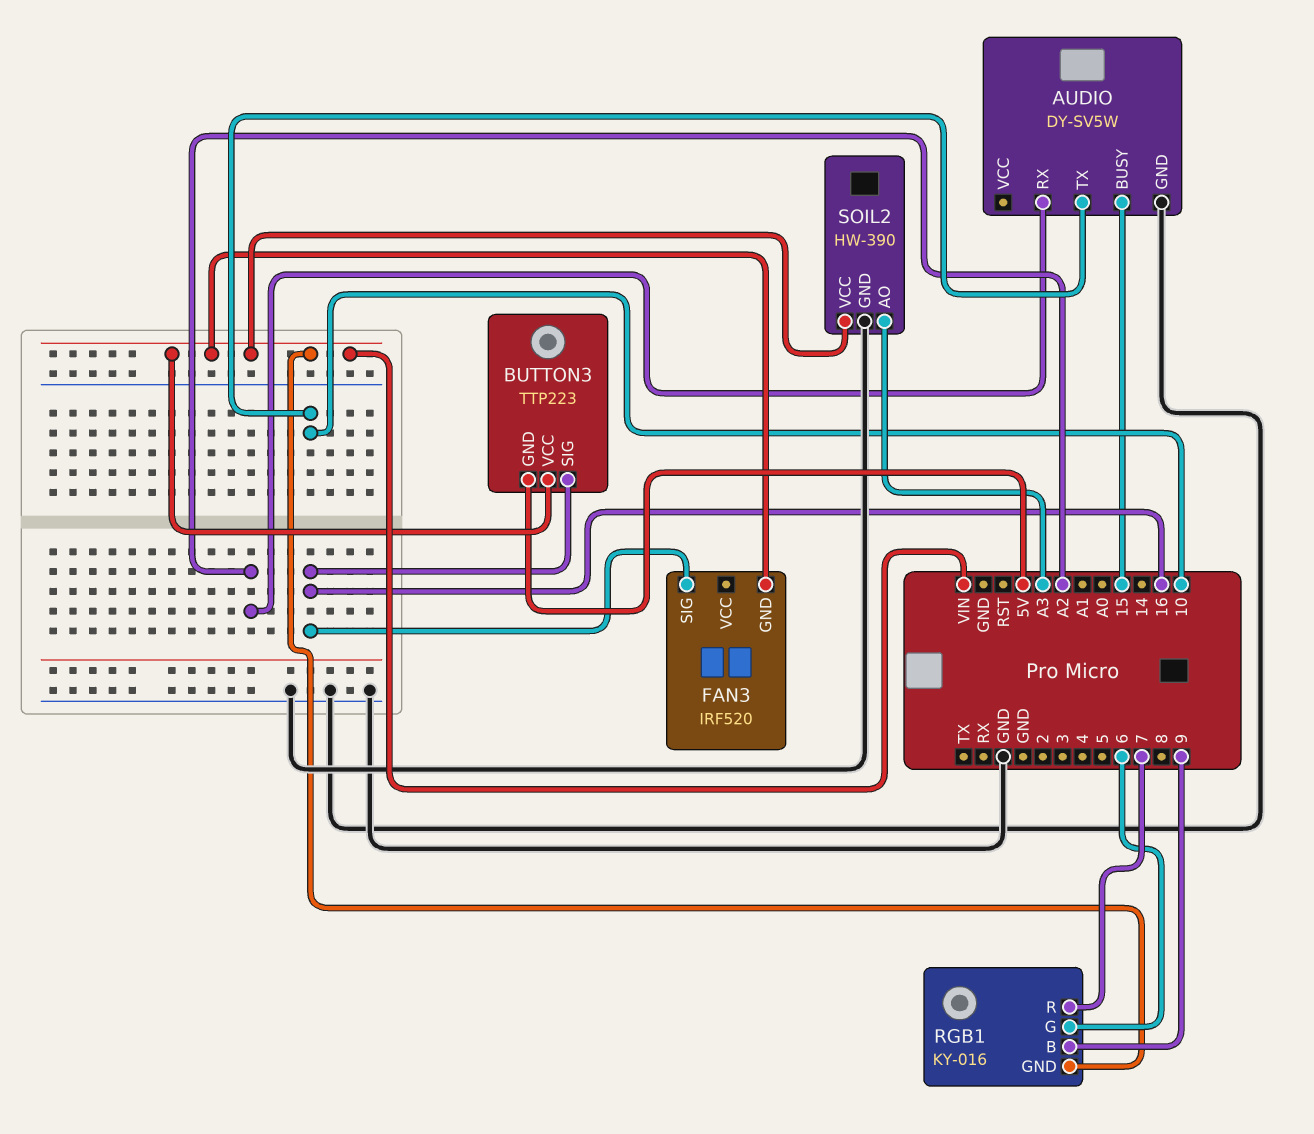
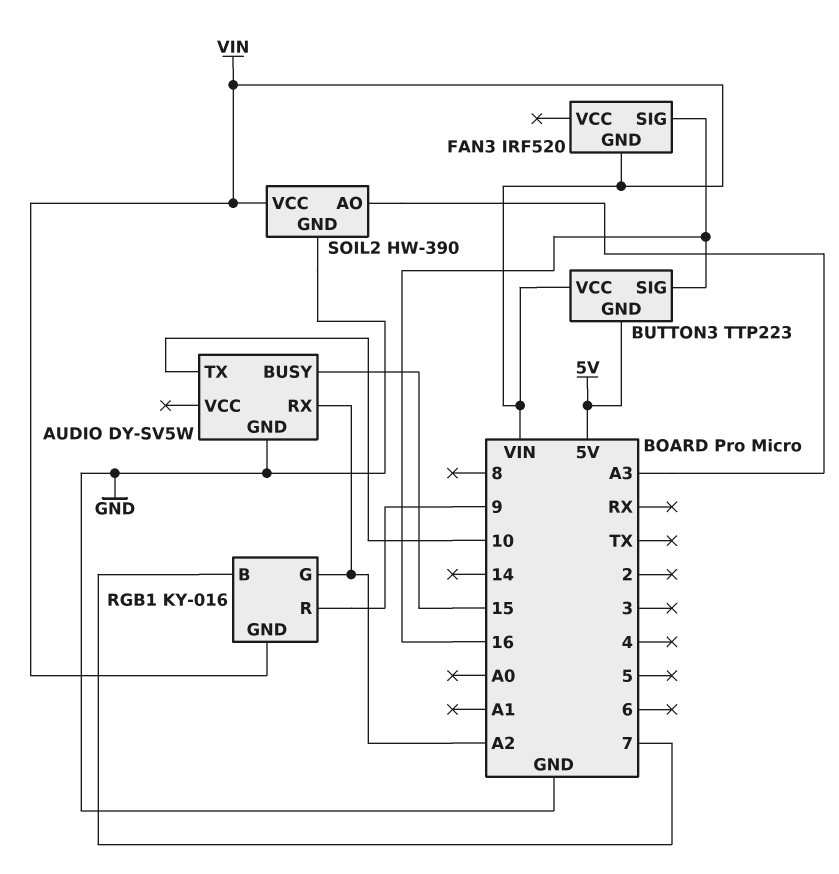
RGB1 pin B: 9 -> 7
RGB1 pin G: 6 -> A2
RGB1 pin R: 7 -> 9

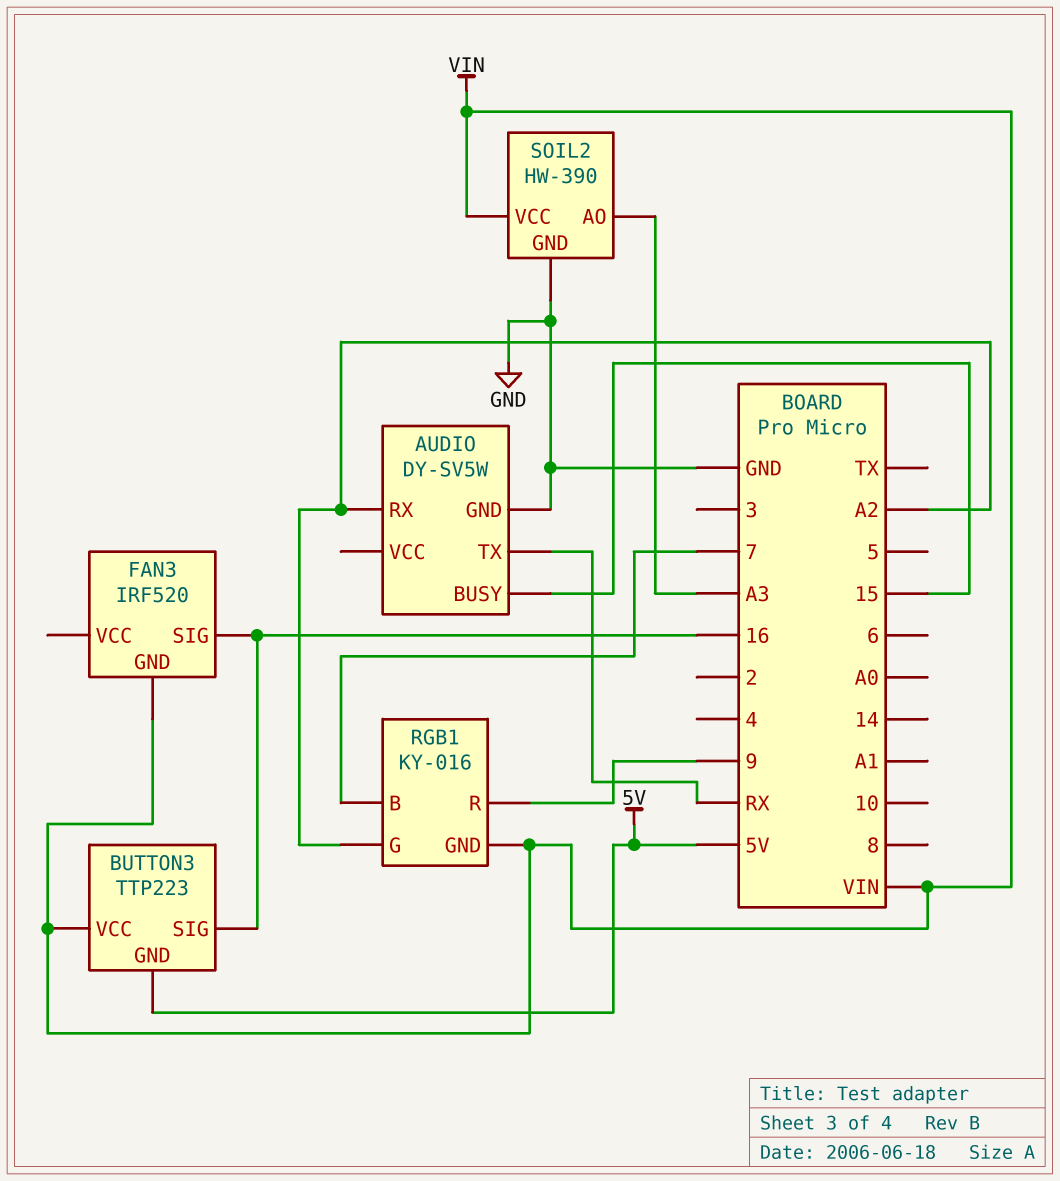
AUDIO pin TX: 10 -> RX

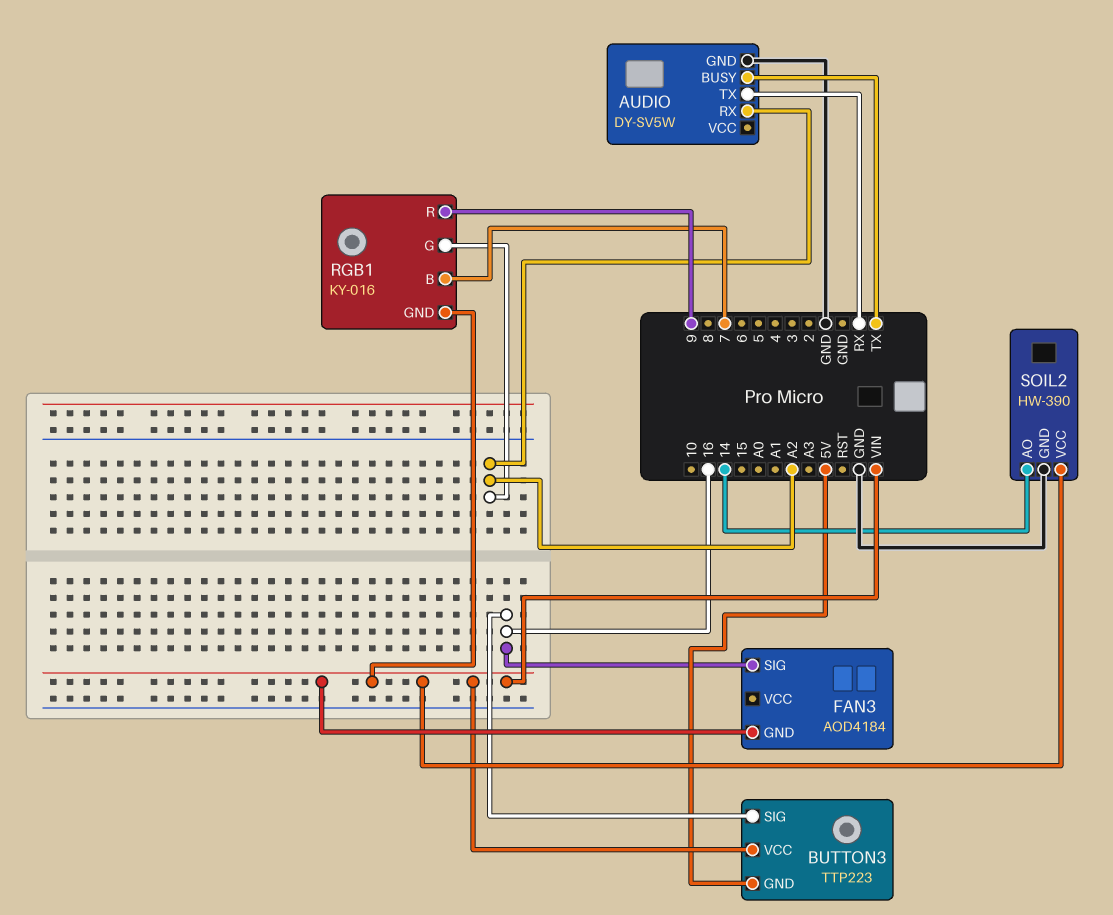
AUDIO pin BUSY: 15 -> TX
FAN3: IRF520 -> AOD4184
SOIL2 pin AO: A3 -> 14

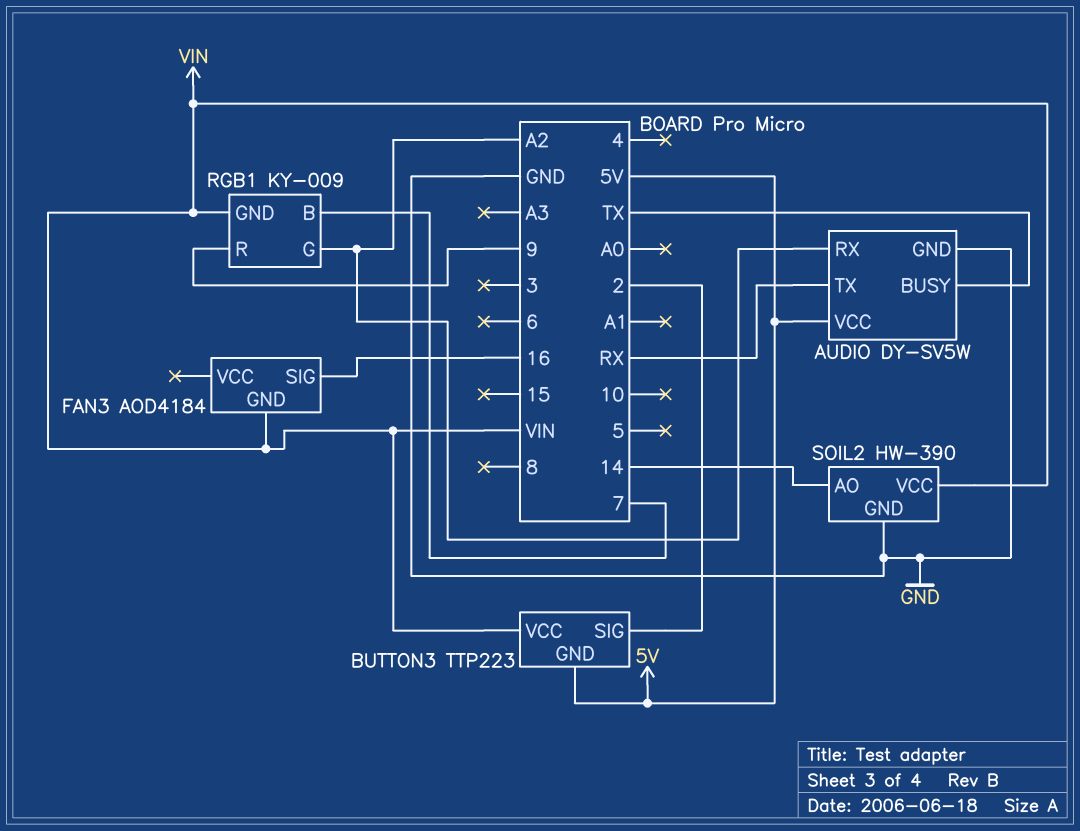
AUDIO pin VCC: none -> 5V
BUTTON3 pin SIG: 16 -> 2
RGB1: KY-016 -> KY-009

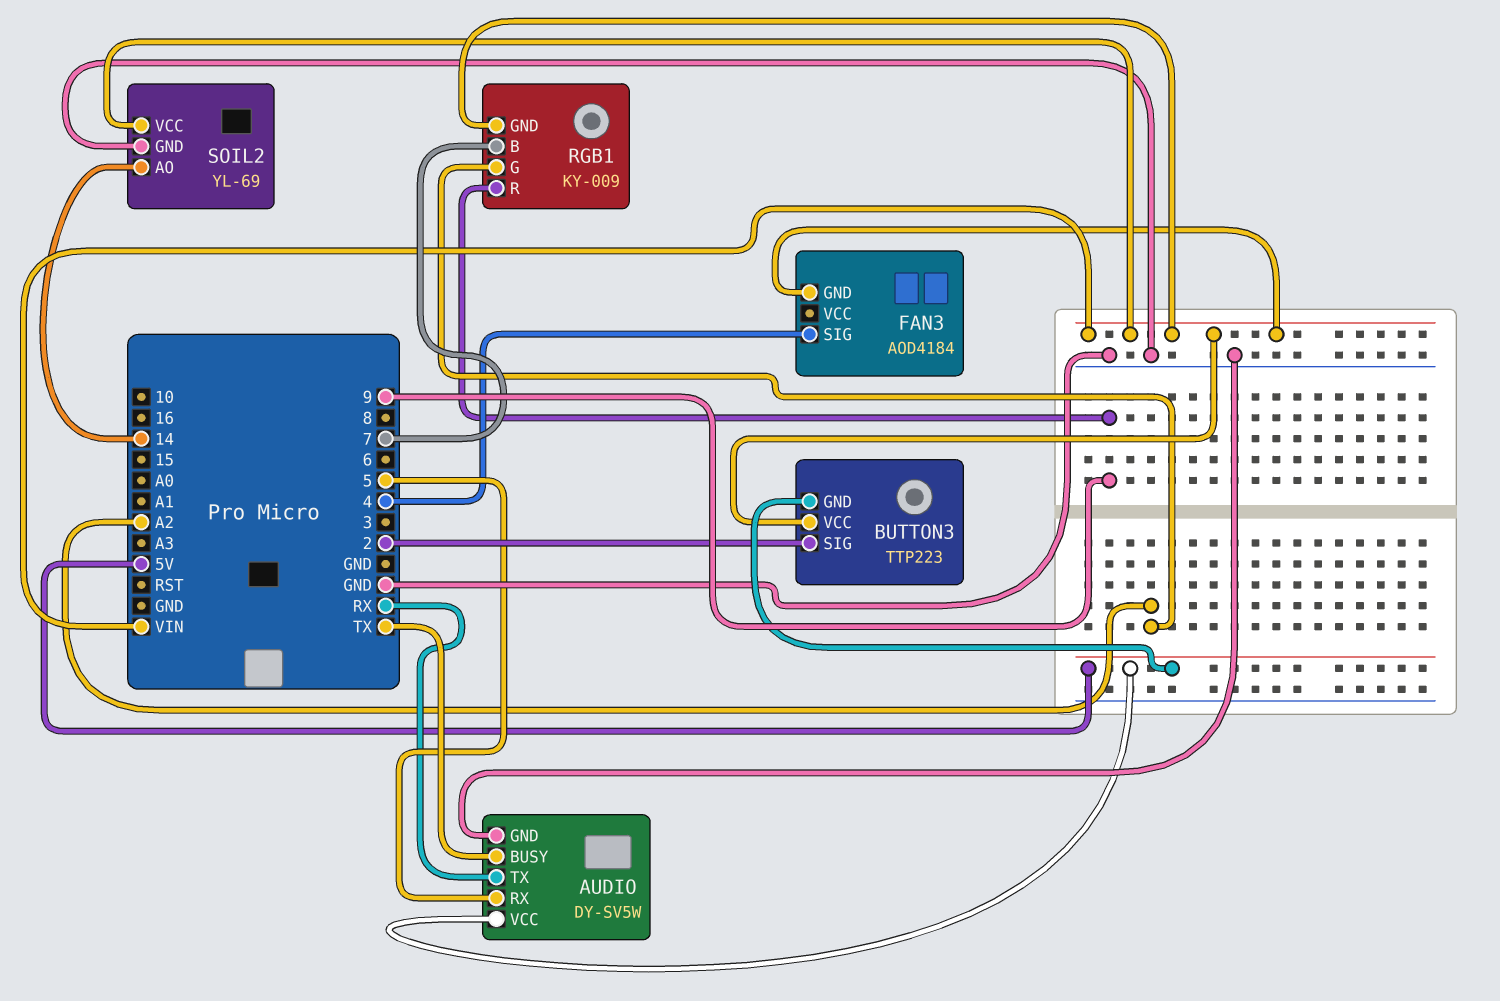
AUDIO pin RX: A2 -> 5
FAN3 pin SIG: 16 -> 4
SOIL2: HW-390 -> YL-69

